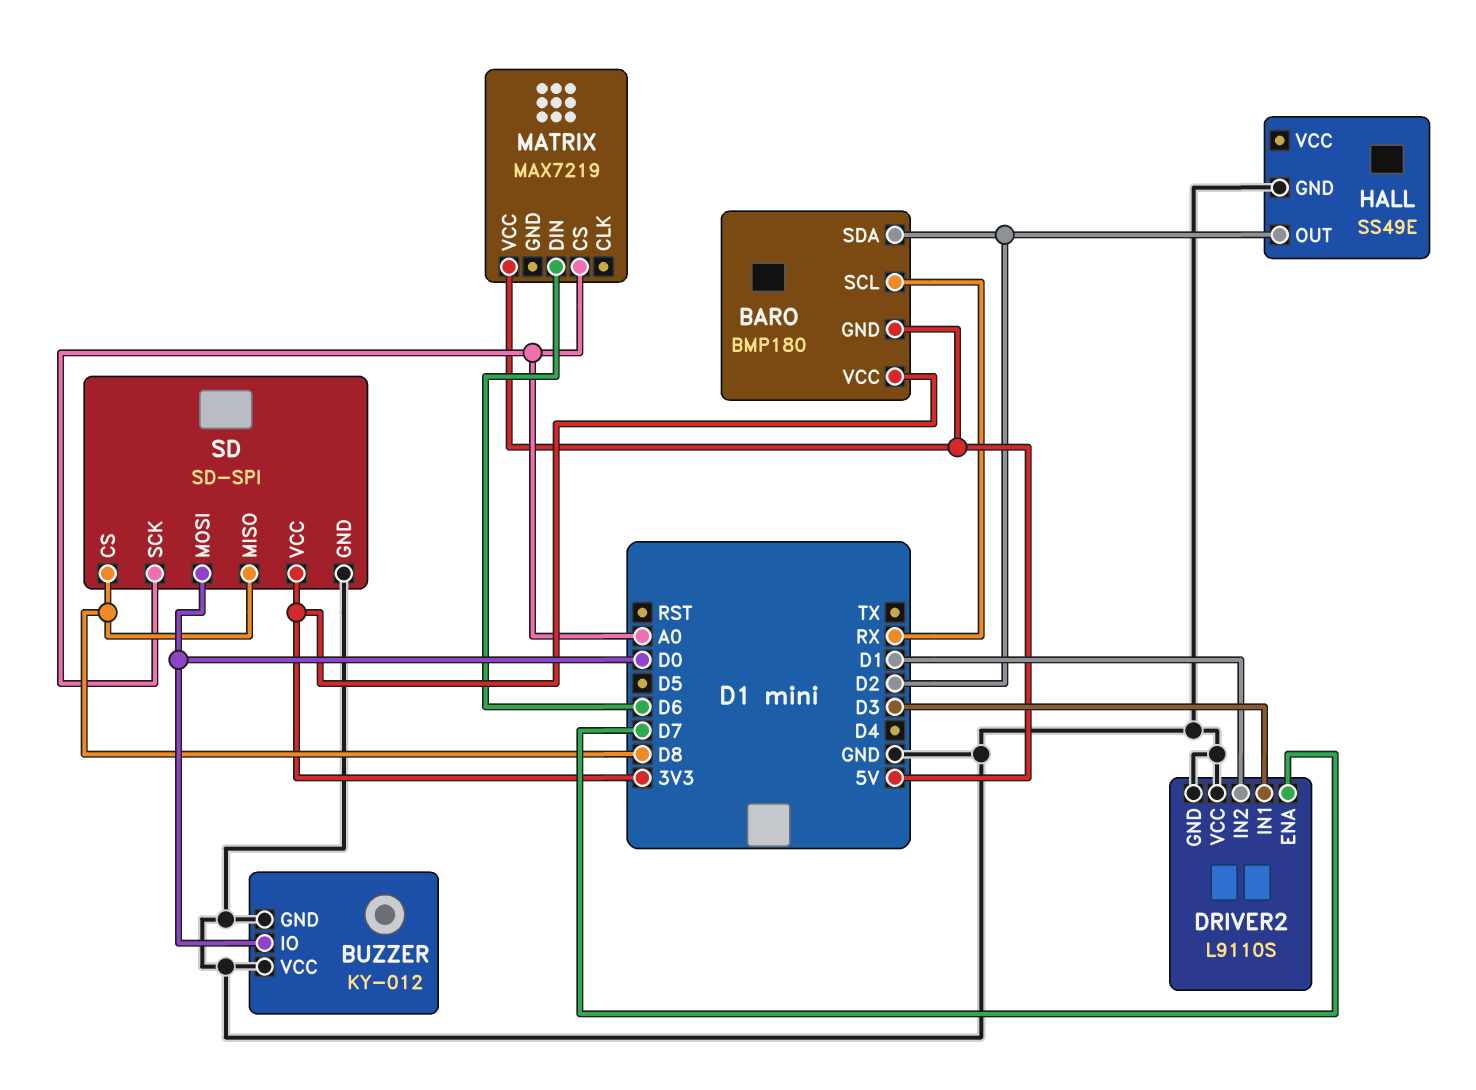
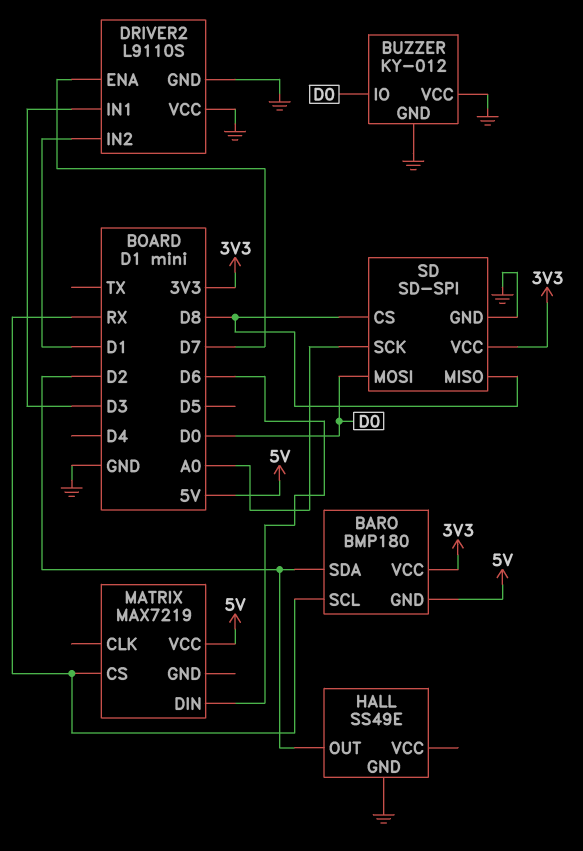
MATRIX pin CS: A0 -> RX

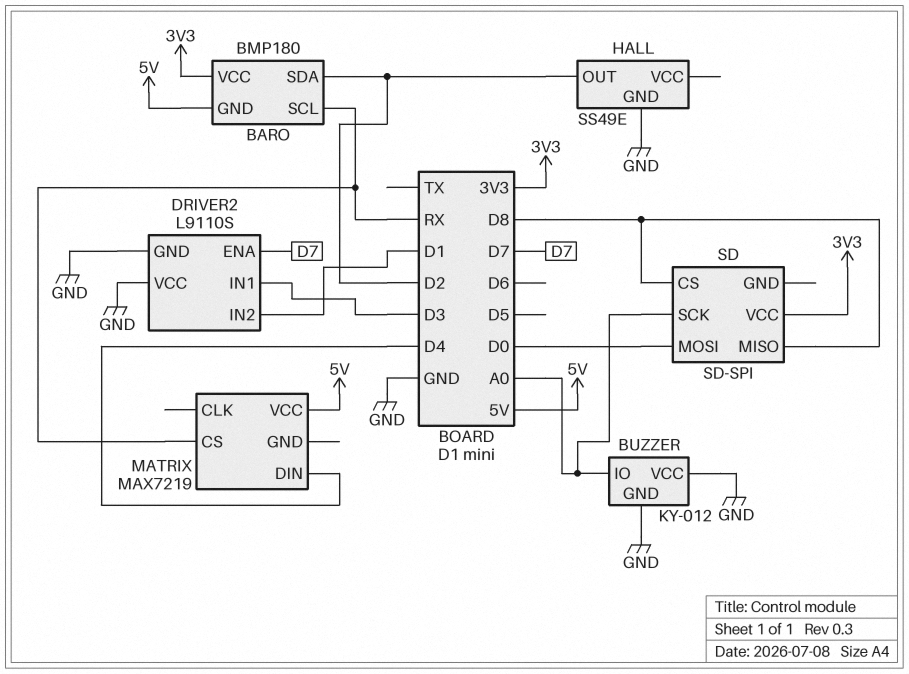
BUZZER pin IO: D0 -> A0
MATRIX pin DIN: D6 -> D4
SD pin GND: GND -> none

